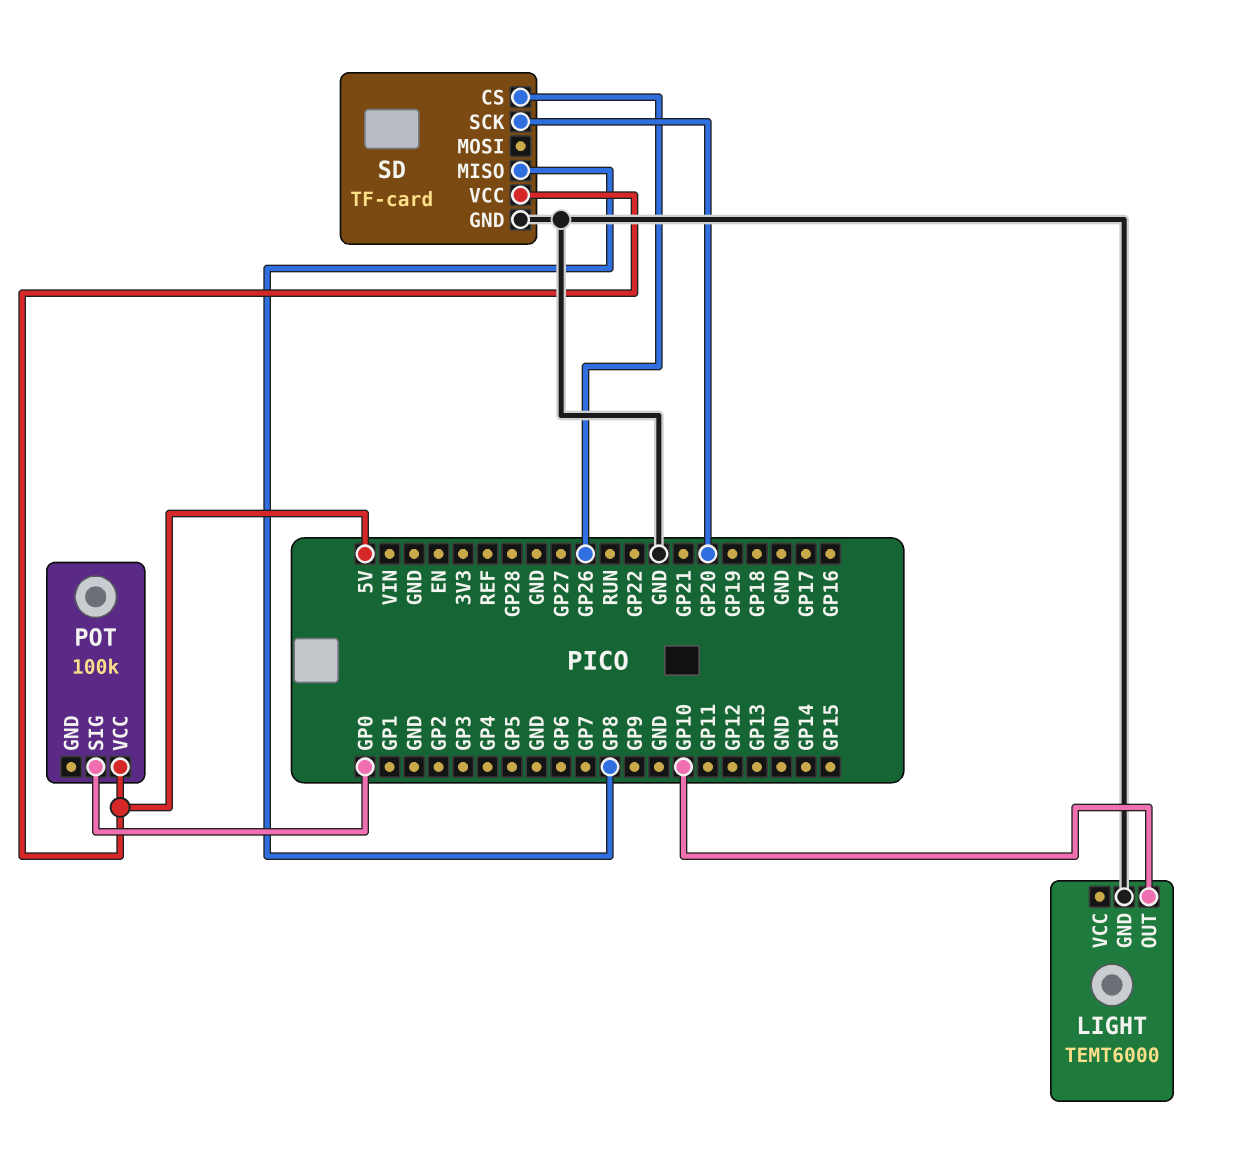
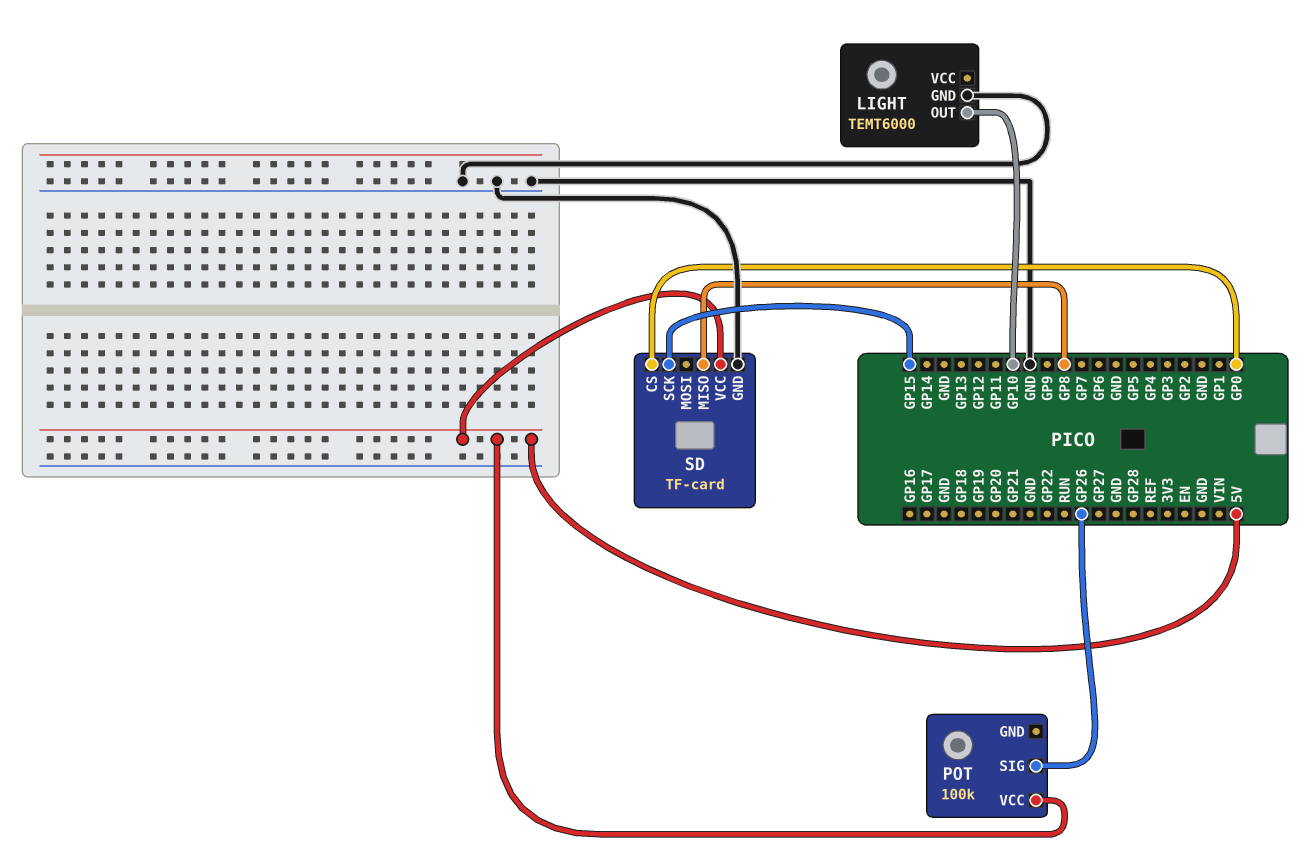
POT pin SIG: GP0 -> GP26
SD pin CS: GP26 -> GP0
SD pin SCK: GP20 -> GP15

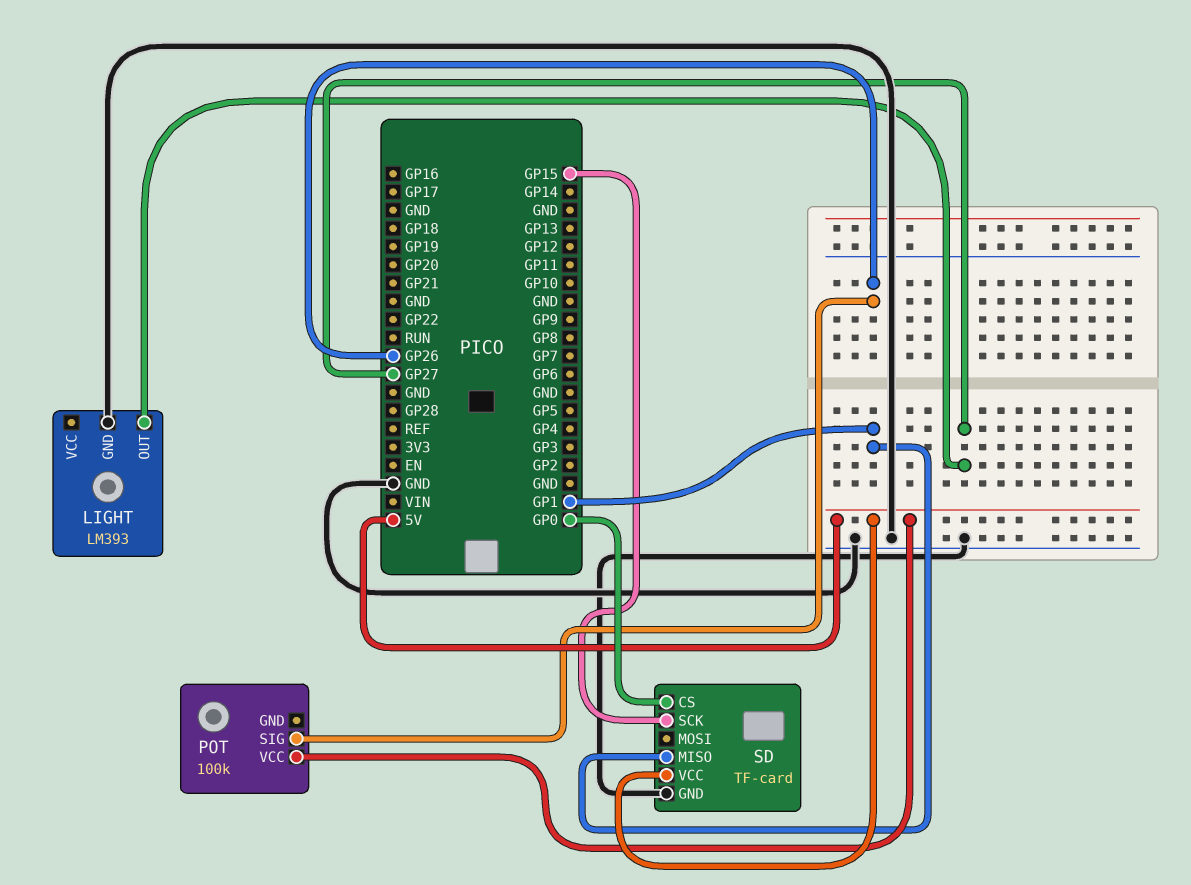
LIGHT: TEMT6000 -> LM393
LIGHT pin OUT: GP10 -> GP27
SD pin MISO: GP8 -> GP1

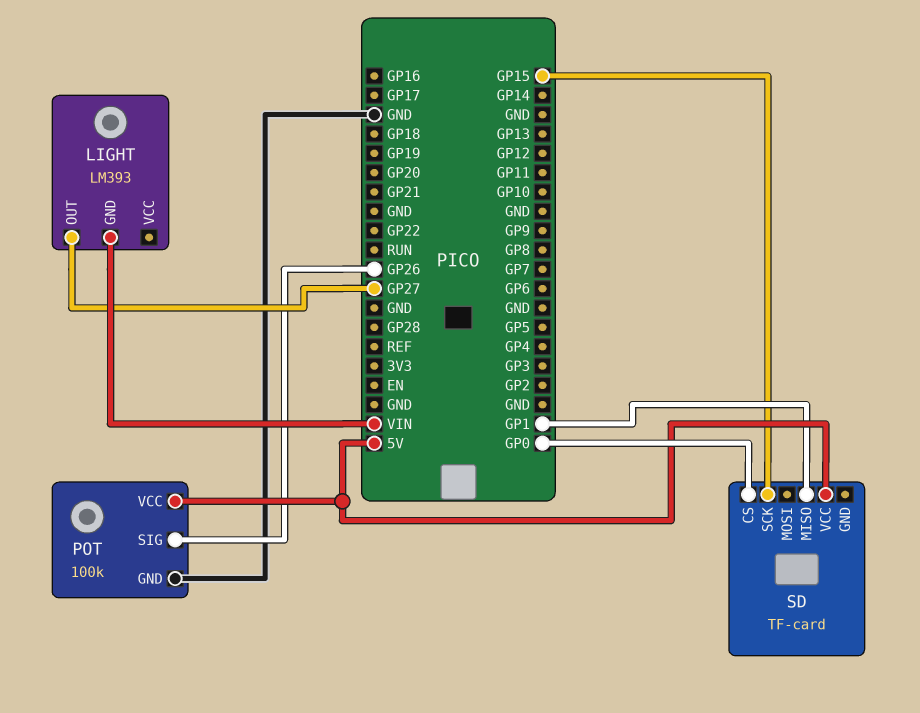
LIGHT pin GND: GND -> VIN
POT pin GND: none -> GND
SD pin GND: GND -> none

